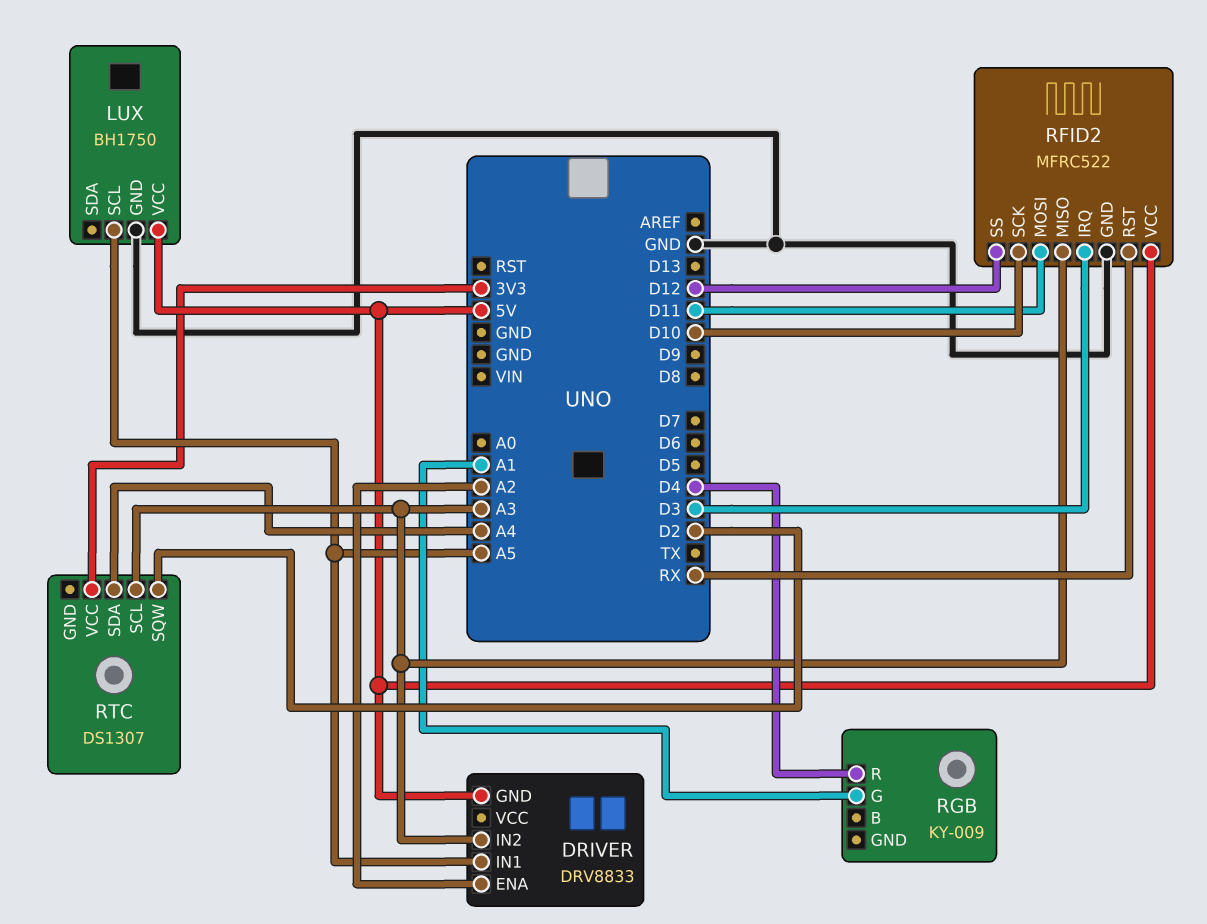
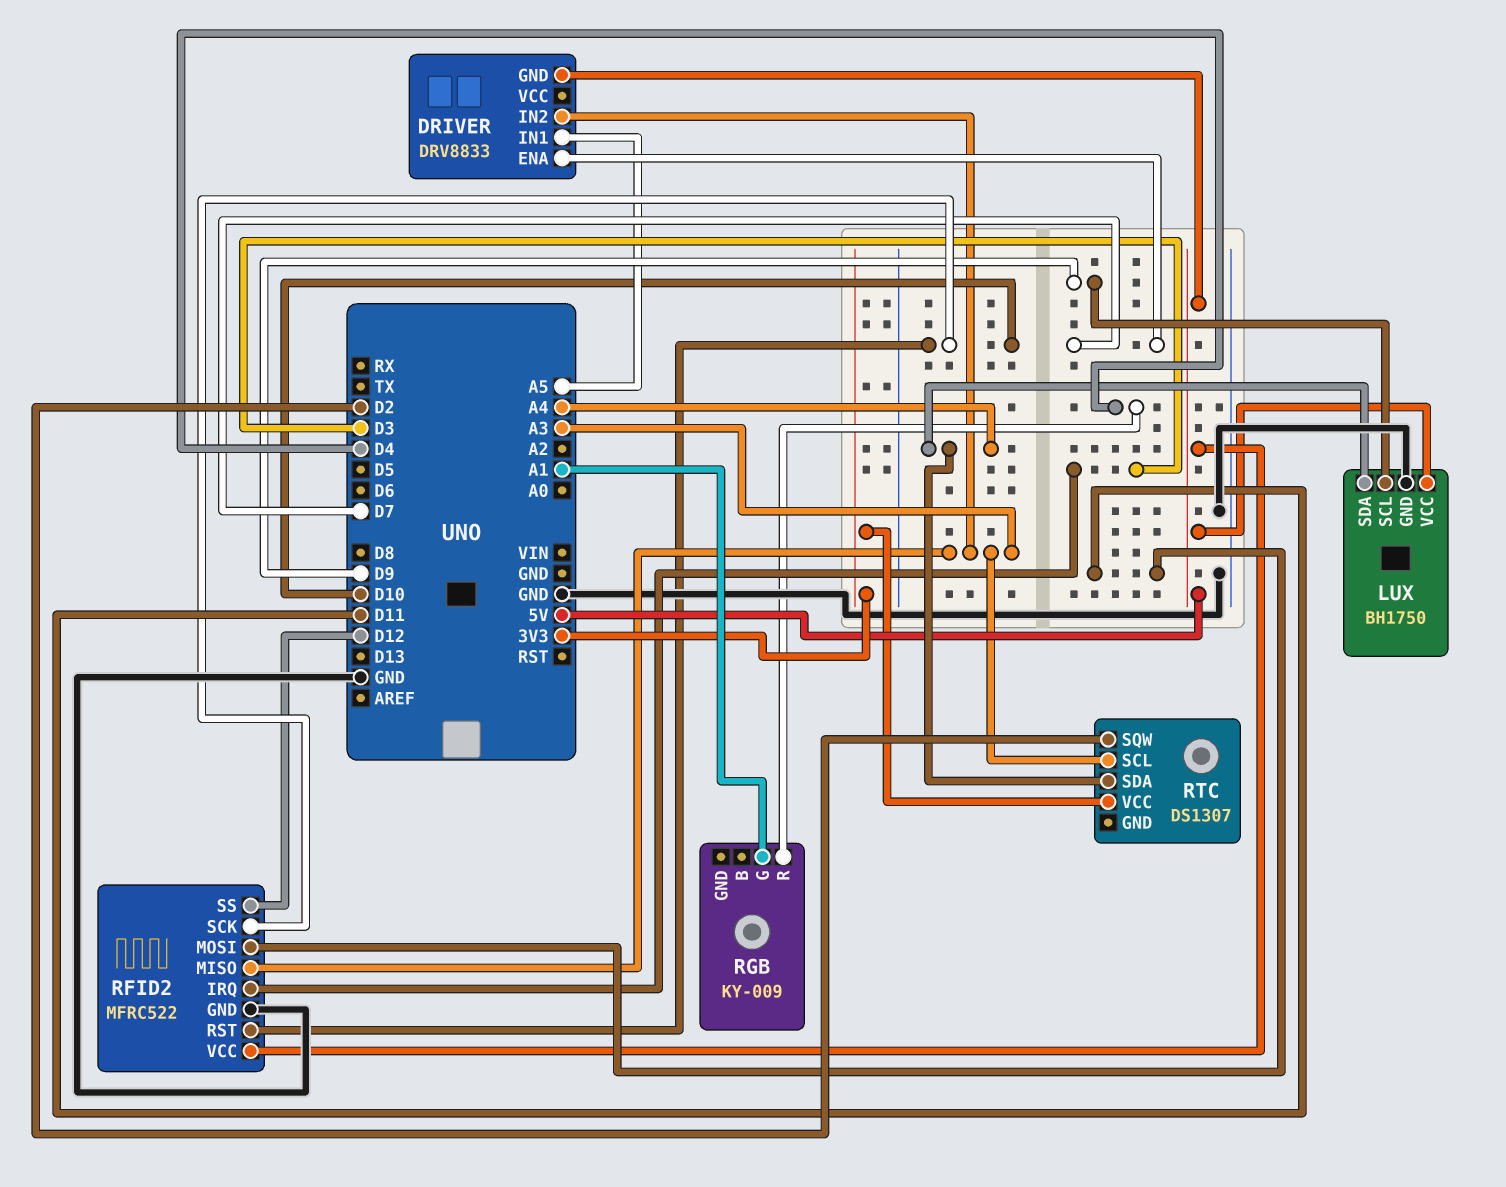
DRIVER pin ENA: A2 -> D7
LUX pin SCL: A5 -> D9
LUX pin SDA: none -> A4
RFID2 pin RST: RX -> D10

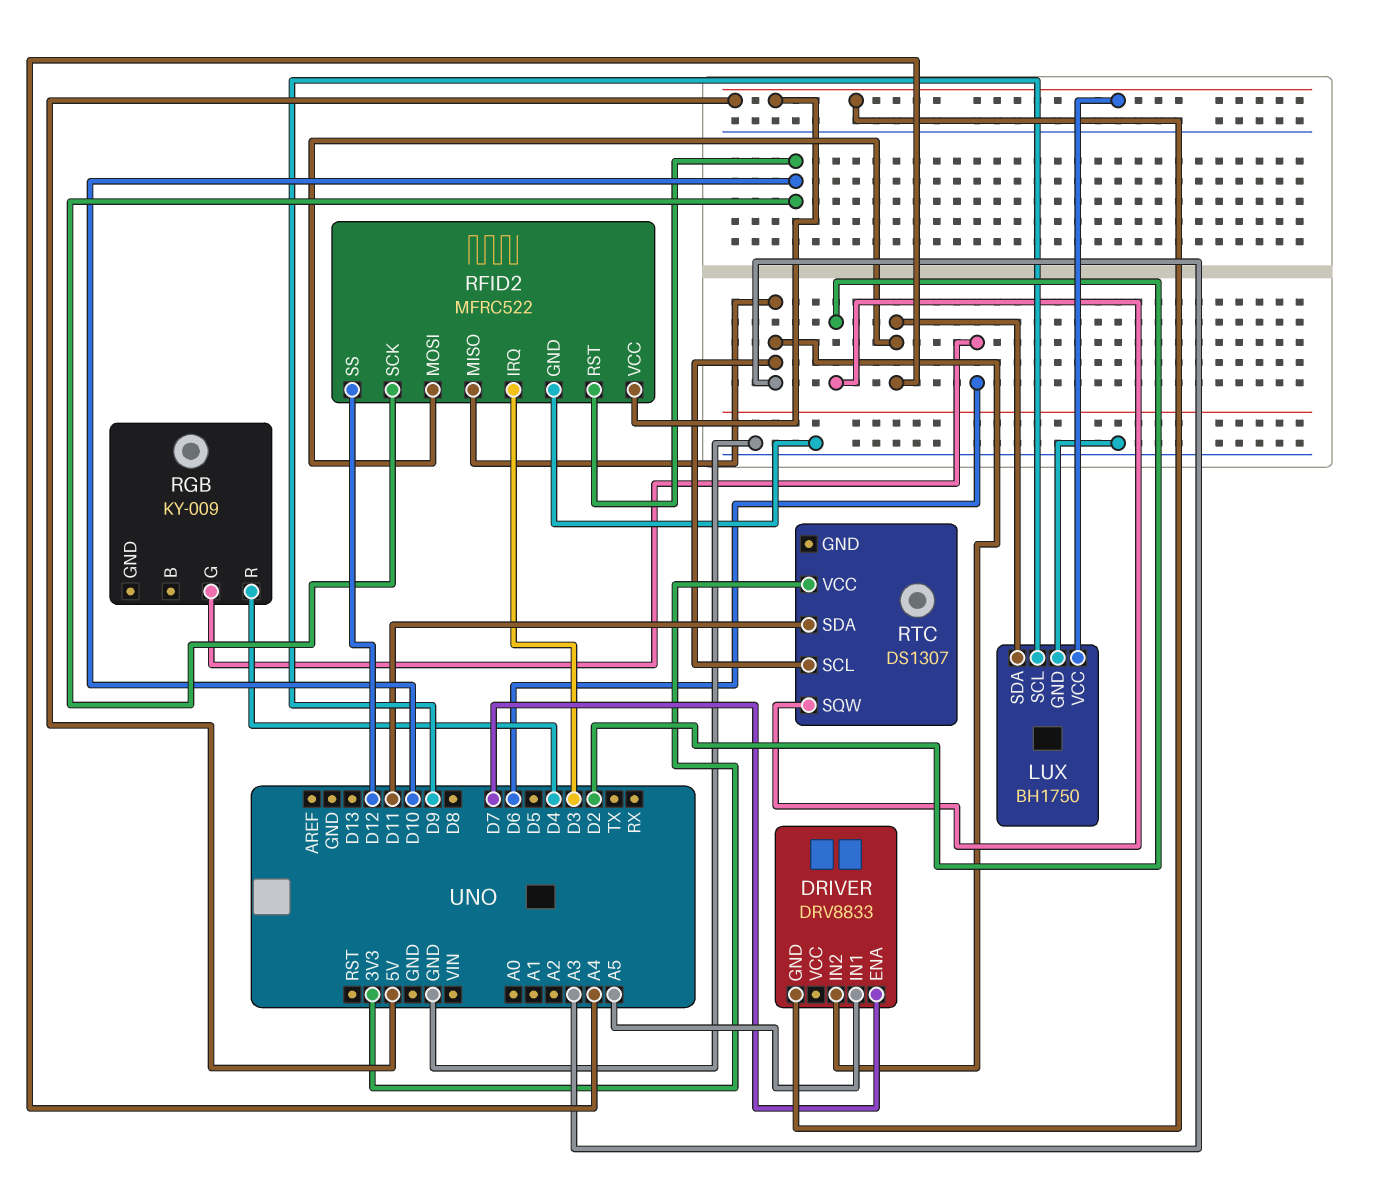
RFID2 pin MOSI: D11 -> A4
RGB pin G: A1 -> D6
RTC pin SDA: A4 -> D11

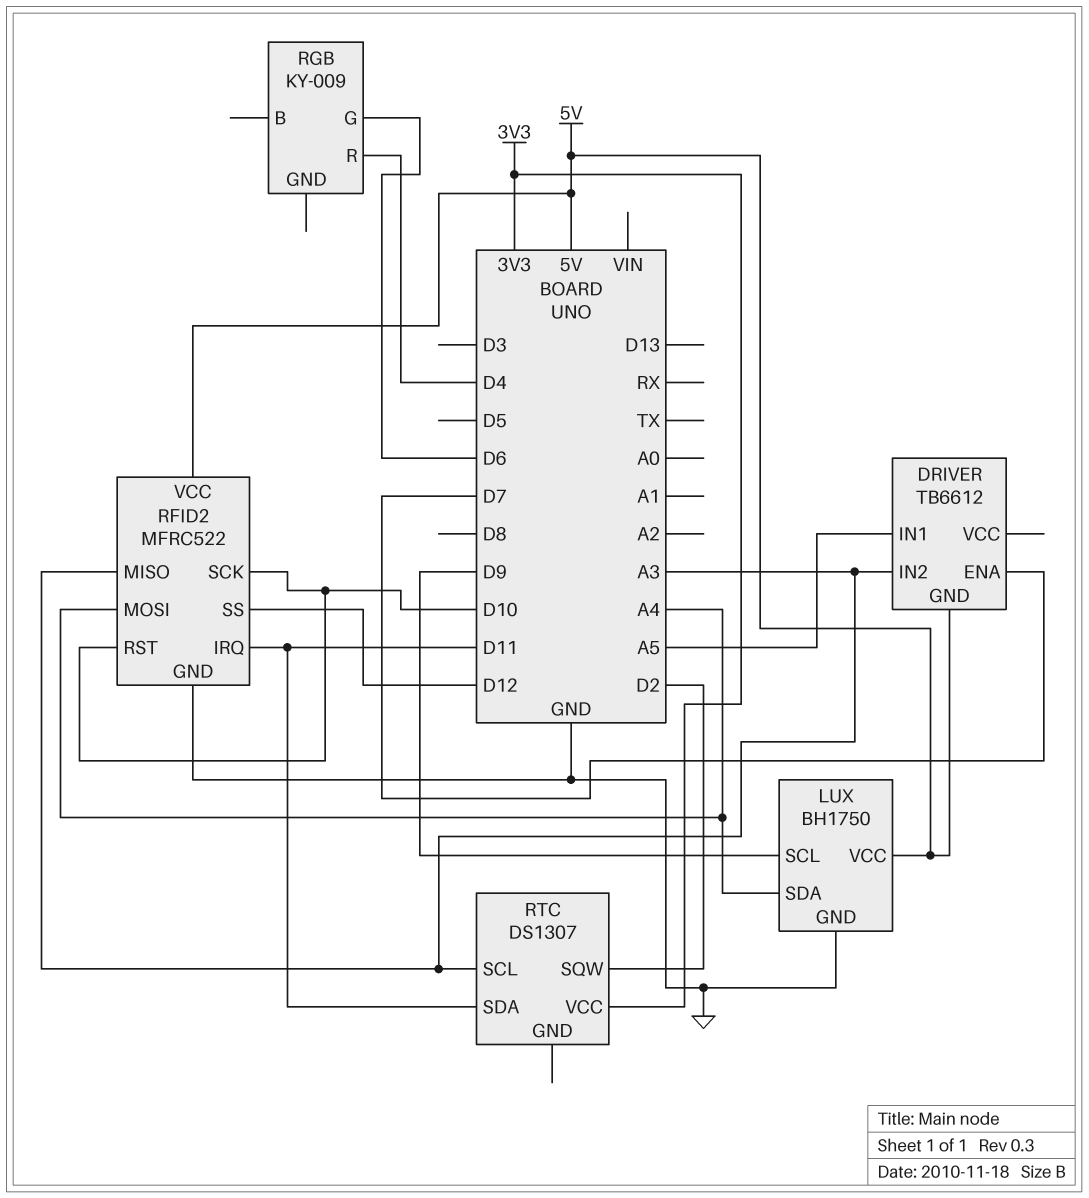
DRIVER: DRV8833 -> TB6612
RFID2 pin IRQ: D3 -> D11

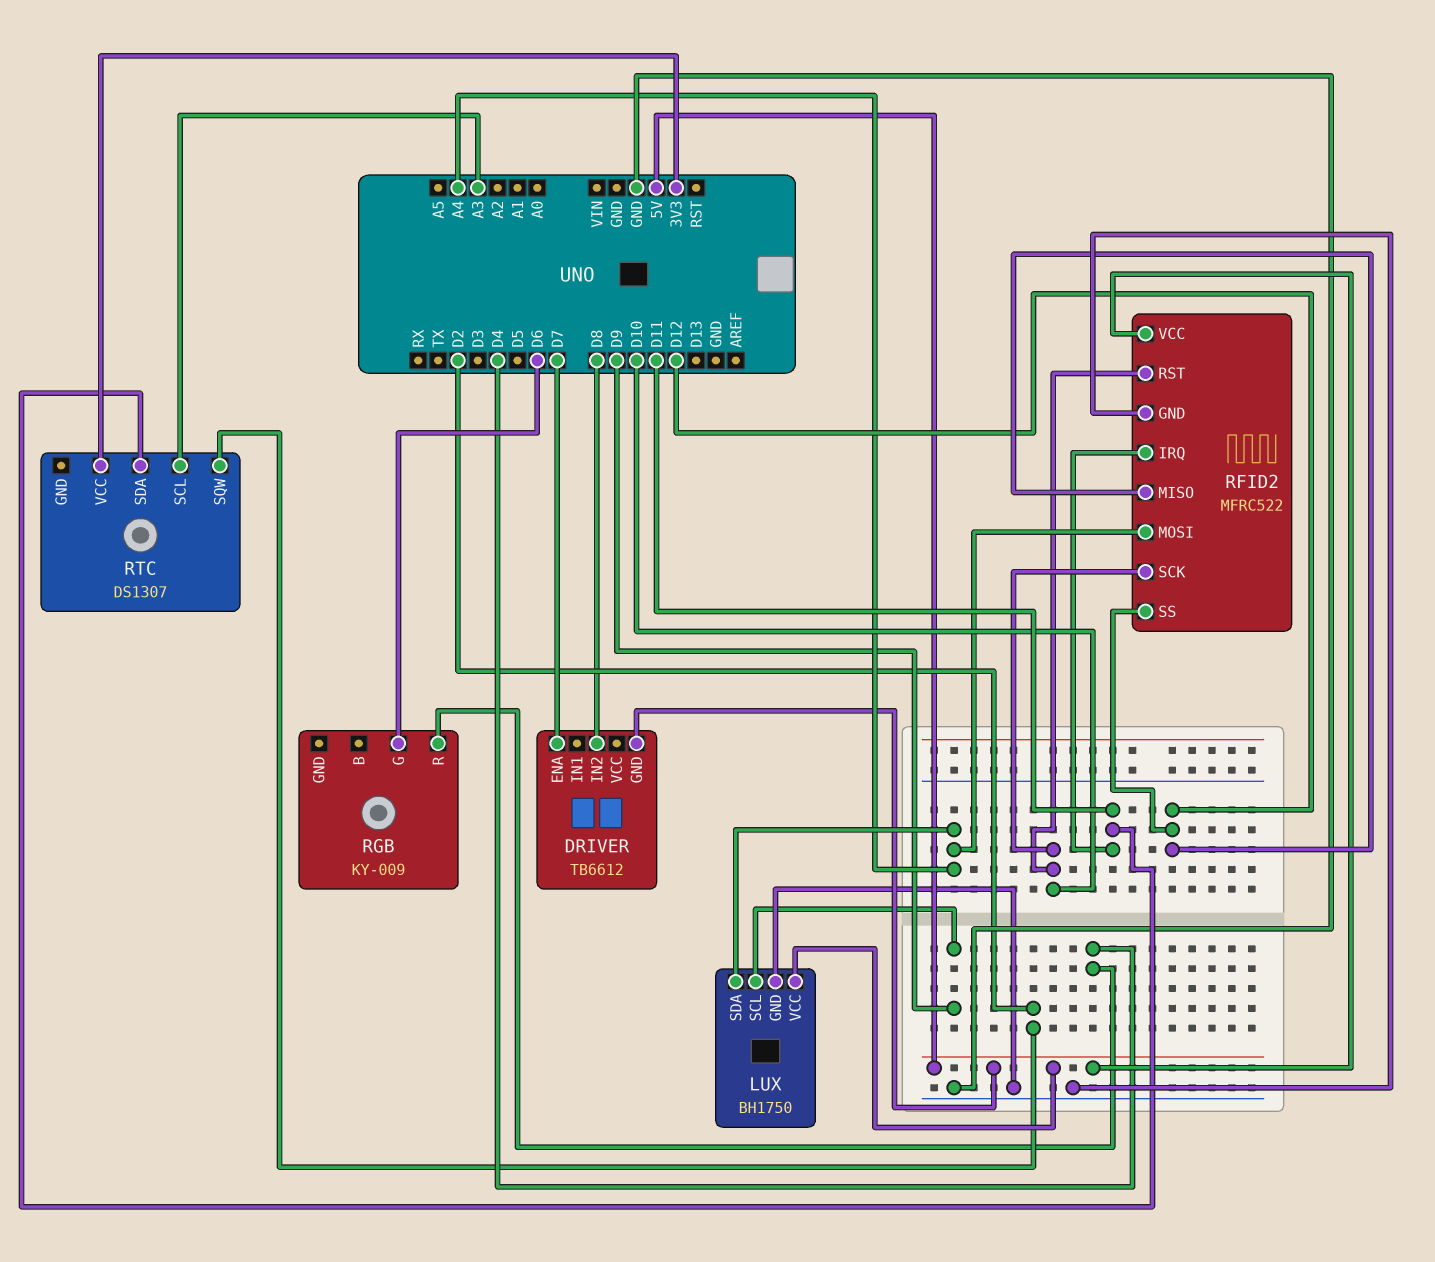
DRIVER pin IN1: A5 -> none
DRIVER pin IN2: A3 -> D8
RFID2 pin MISO: A3 -> D12

